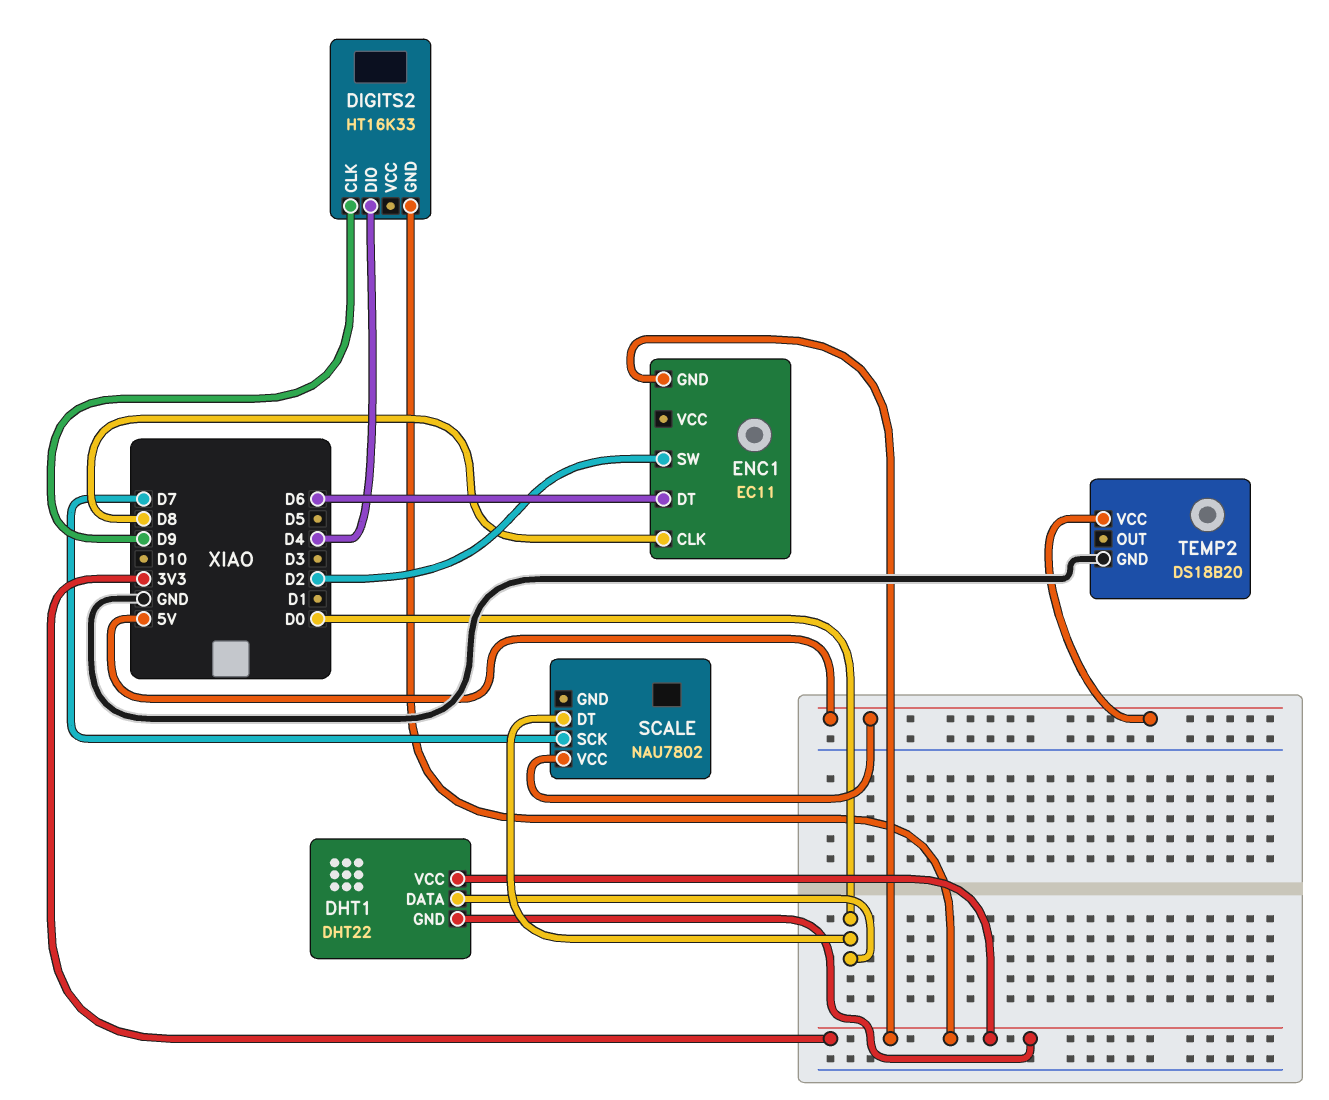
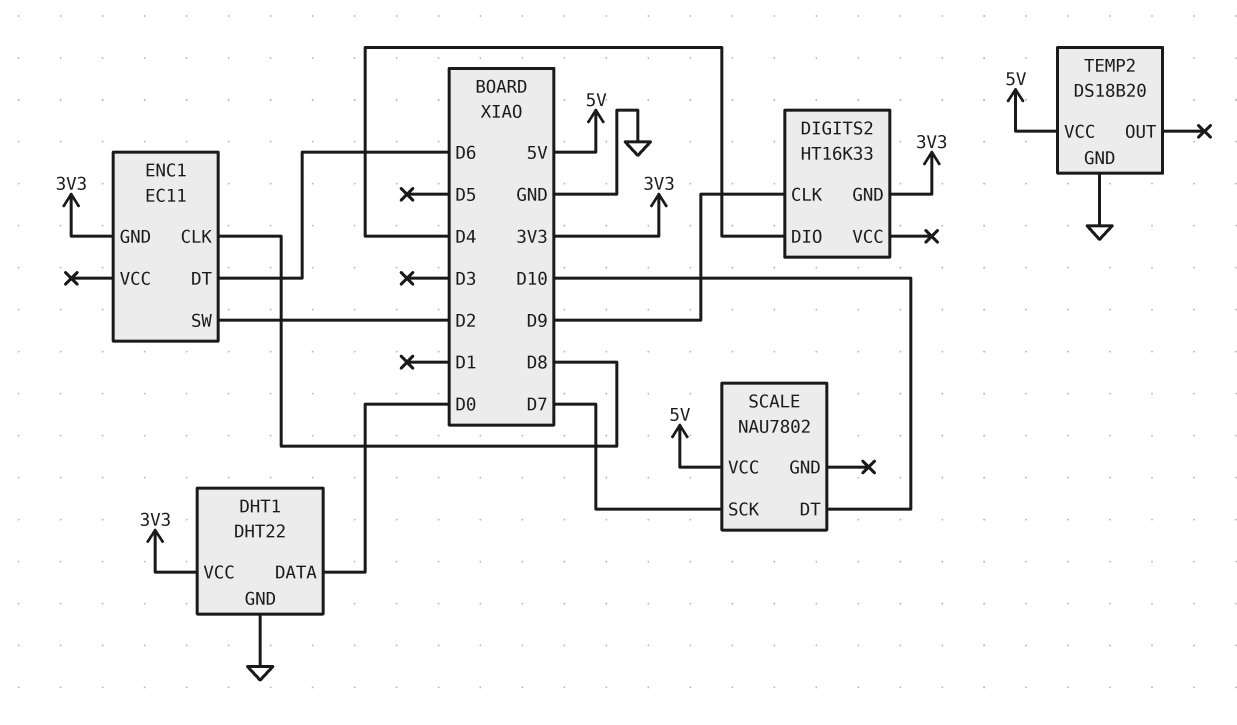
DHT1 pin GND: 3V3 -> GND
SCALE pin DT: D0 -> D10

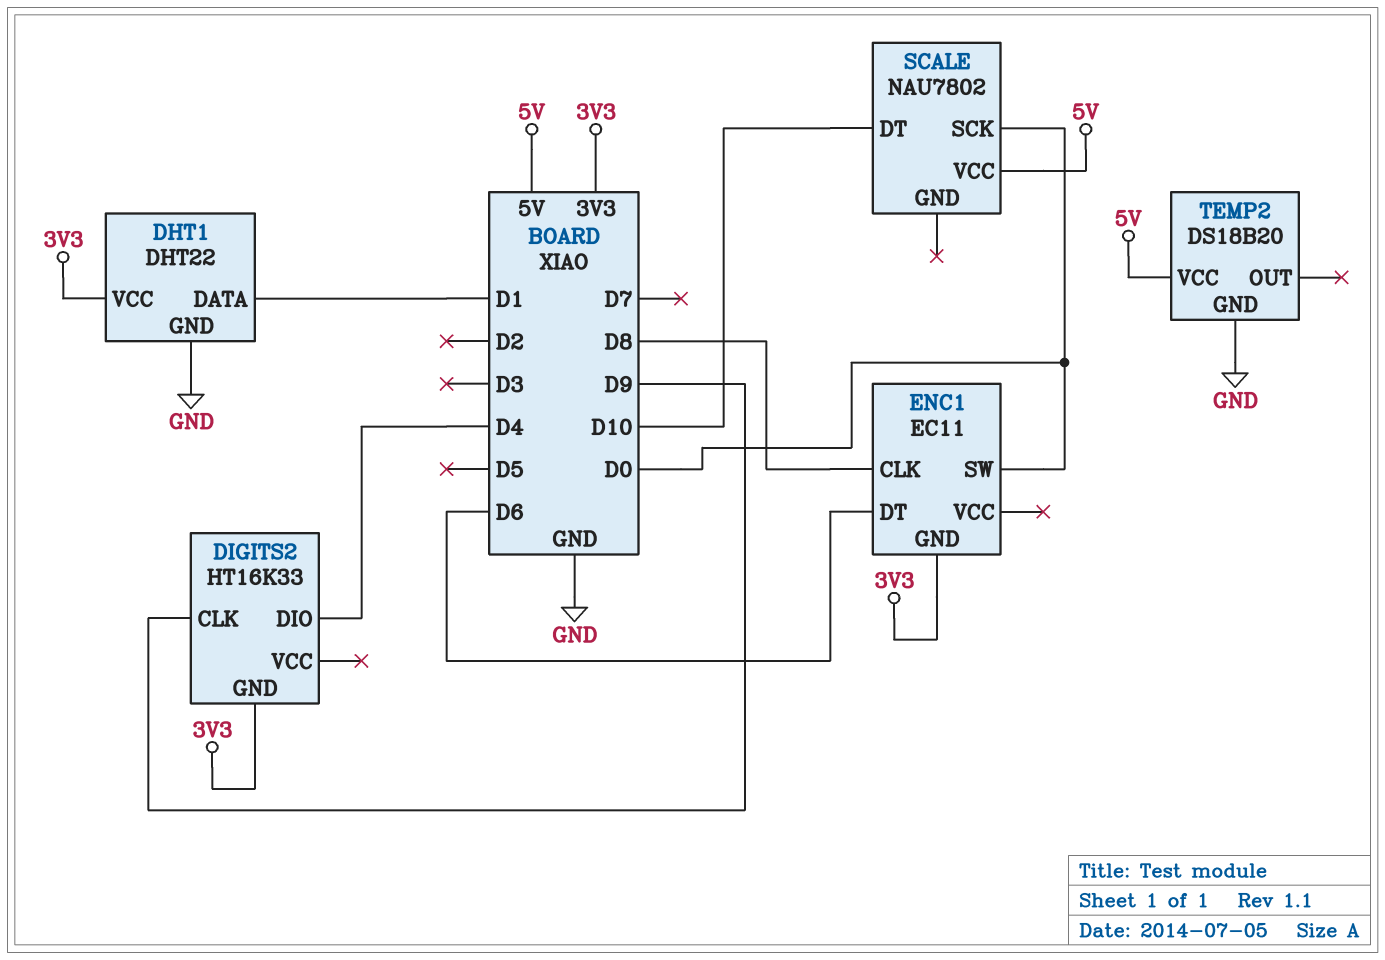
DHT1 pin DATA: D0 -> D1
ENC1 pin SW: D2 -> D0
SCALE pin SCK: D7 -> D0

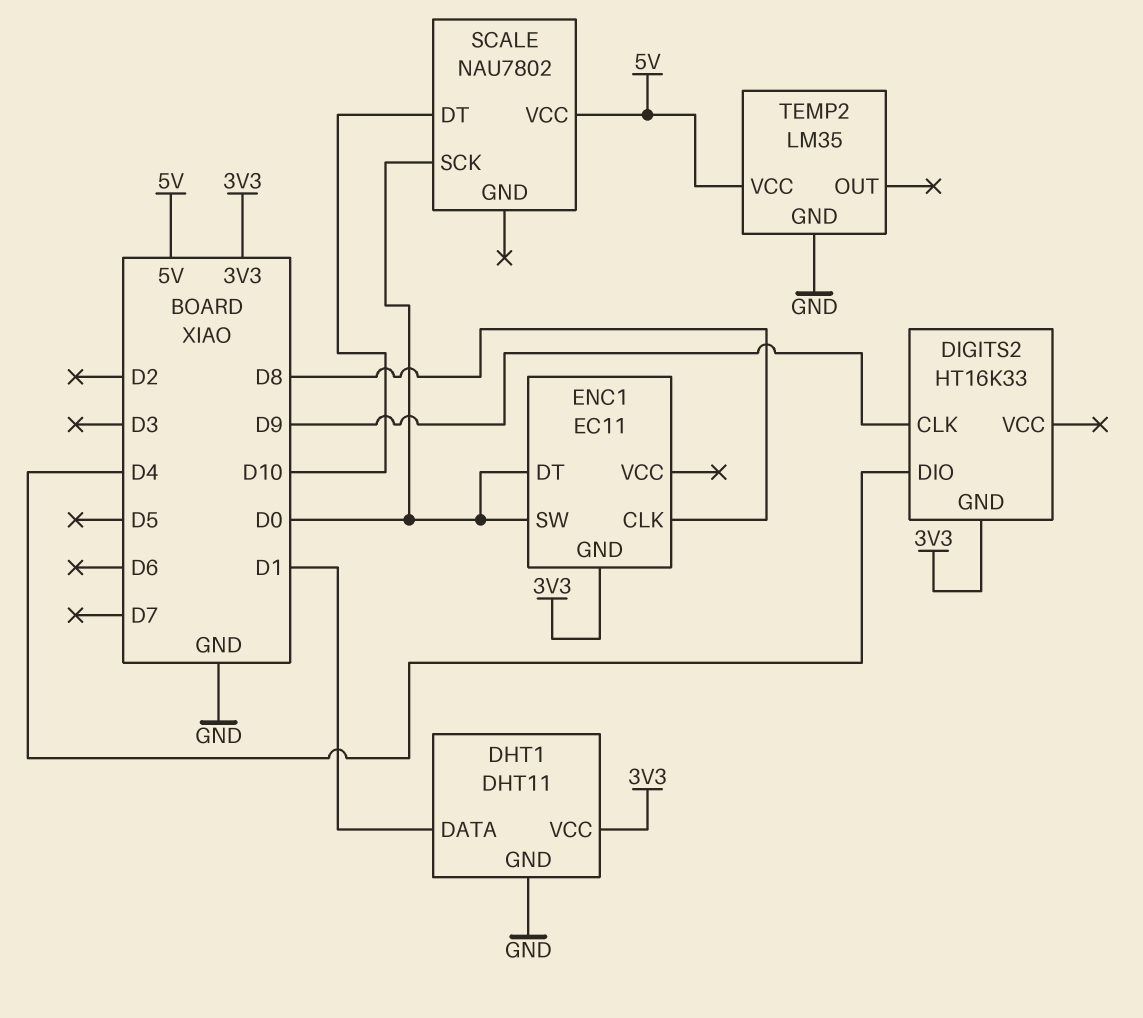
DHT1: DHT22 -> DHT11
ENC1 pin DT: D6 -> D0
TEMP2: DS18B20 -> LM35

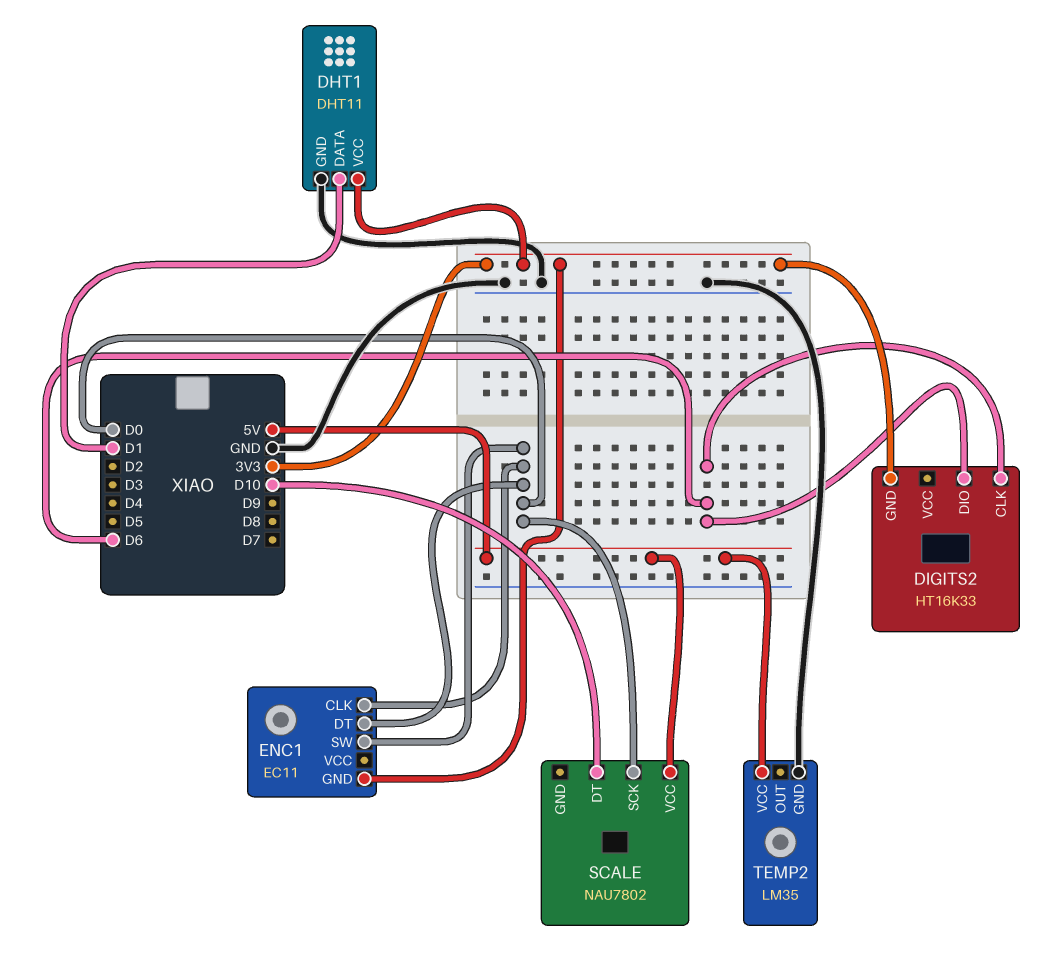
DIGITS2 pin CLK: D9 -> D6
DIGITS2 pin DIO: D4 -> D6
ENC1 pin CLK: D8 -> D0

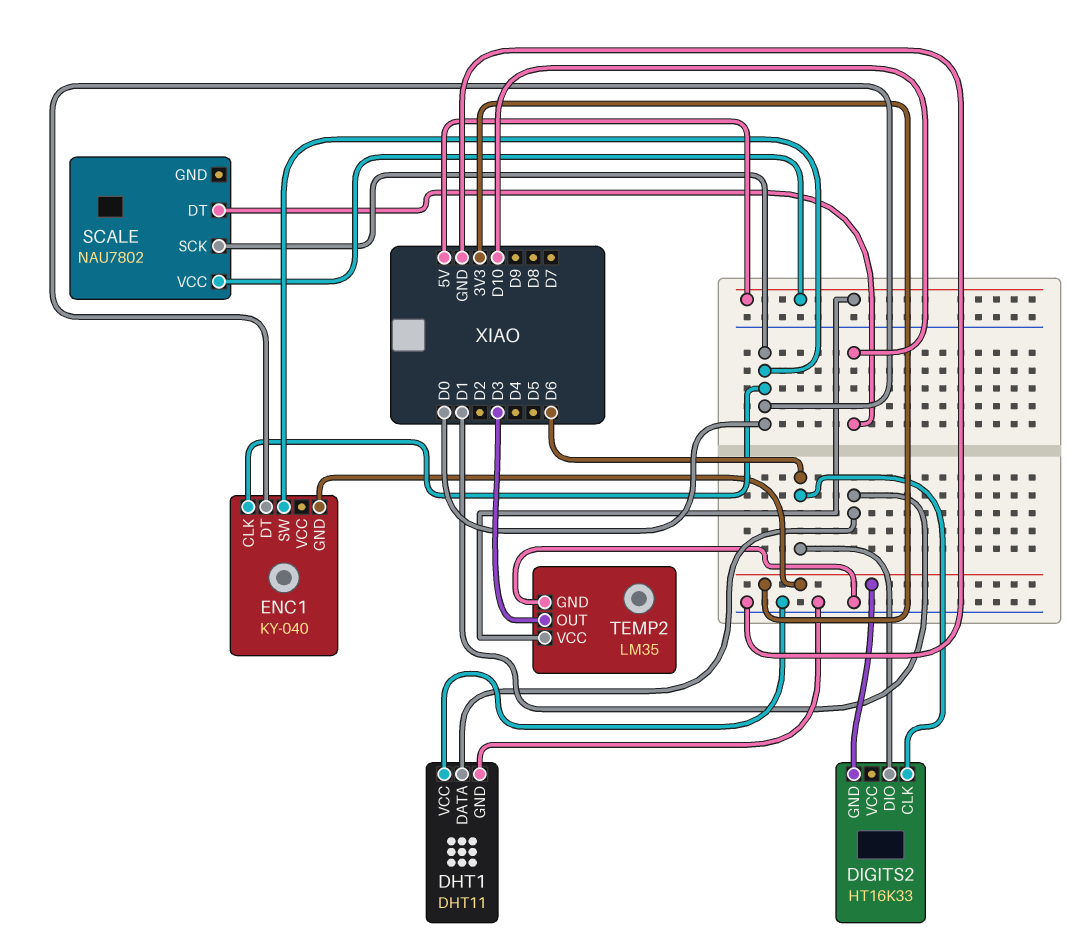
DHT1 pin VCC: 3V3 -> GND
ENC1: EC11 -> KY-040
TEMP2 pin OUT: none -> D3

